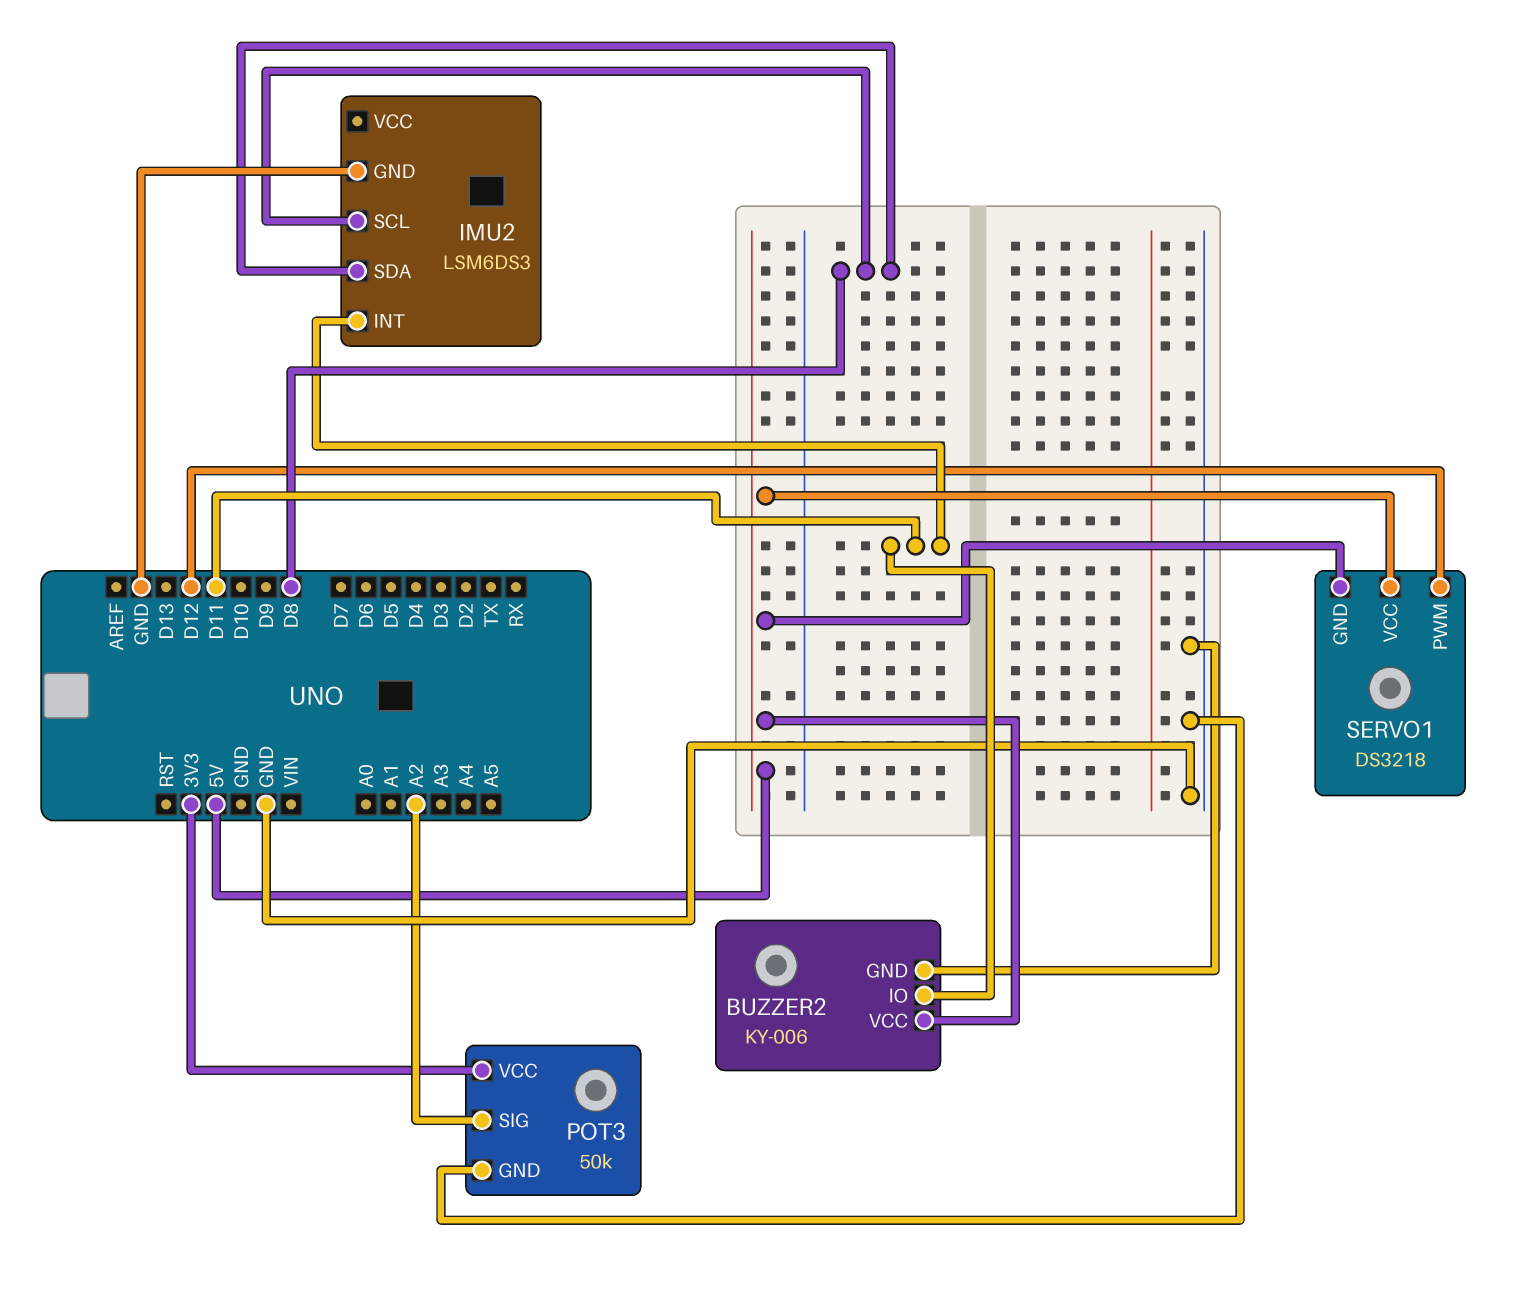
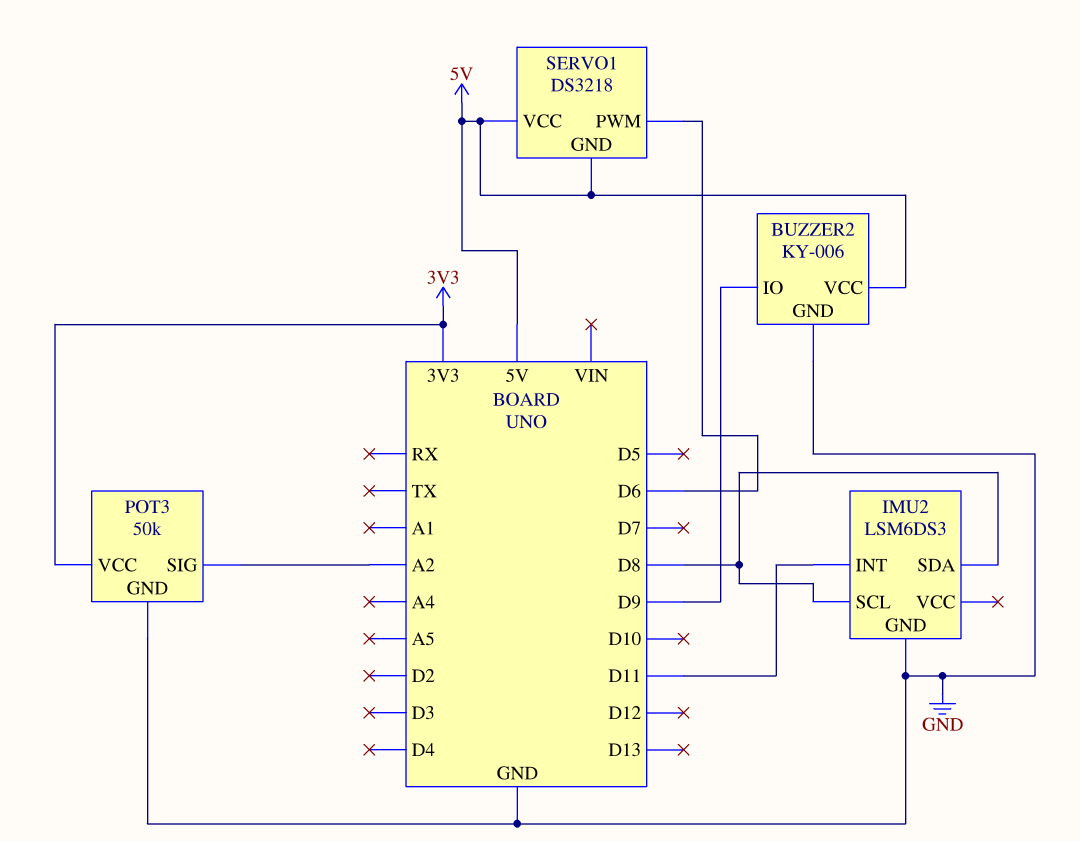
BUZZER2 pin IO: D11 -> D9
SERVO1 pin PWM: D12 -> D6

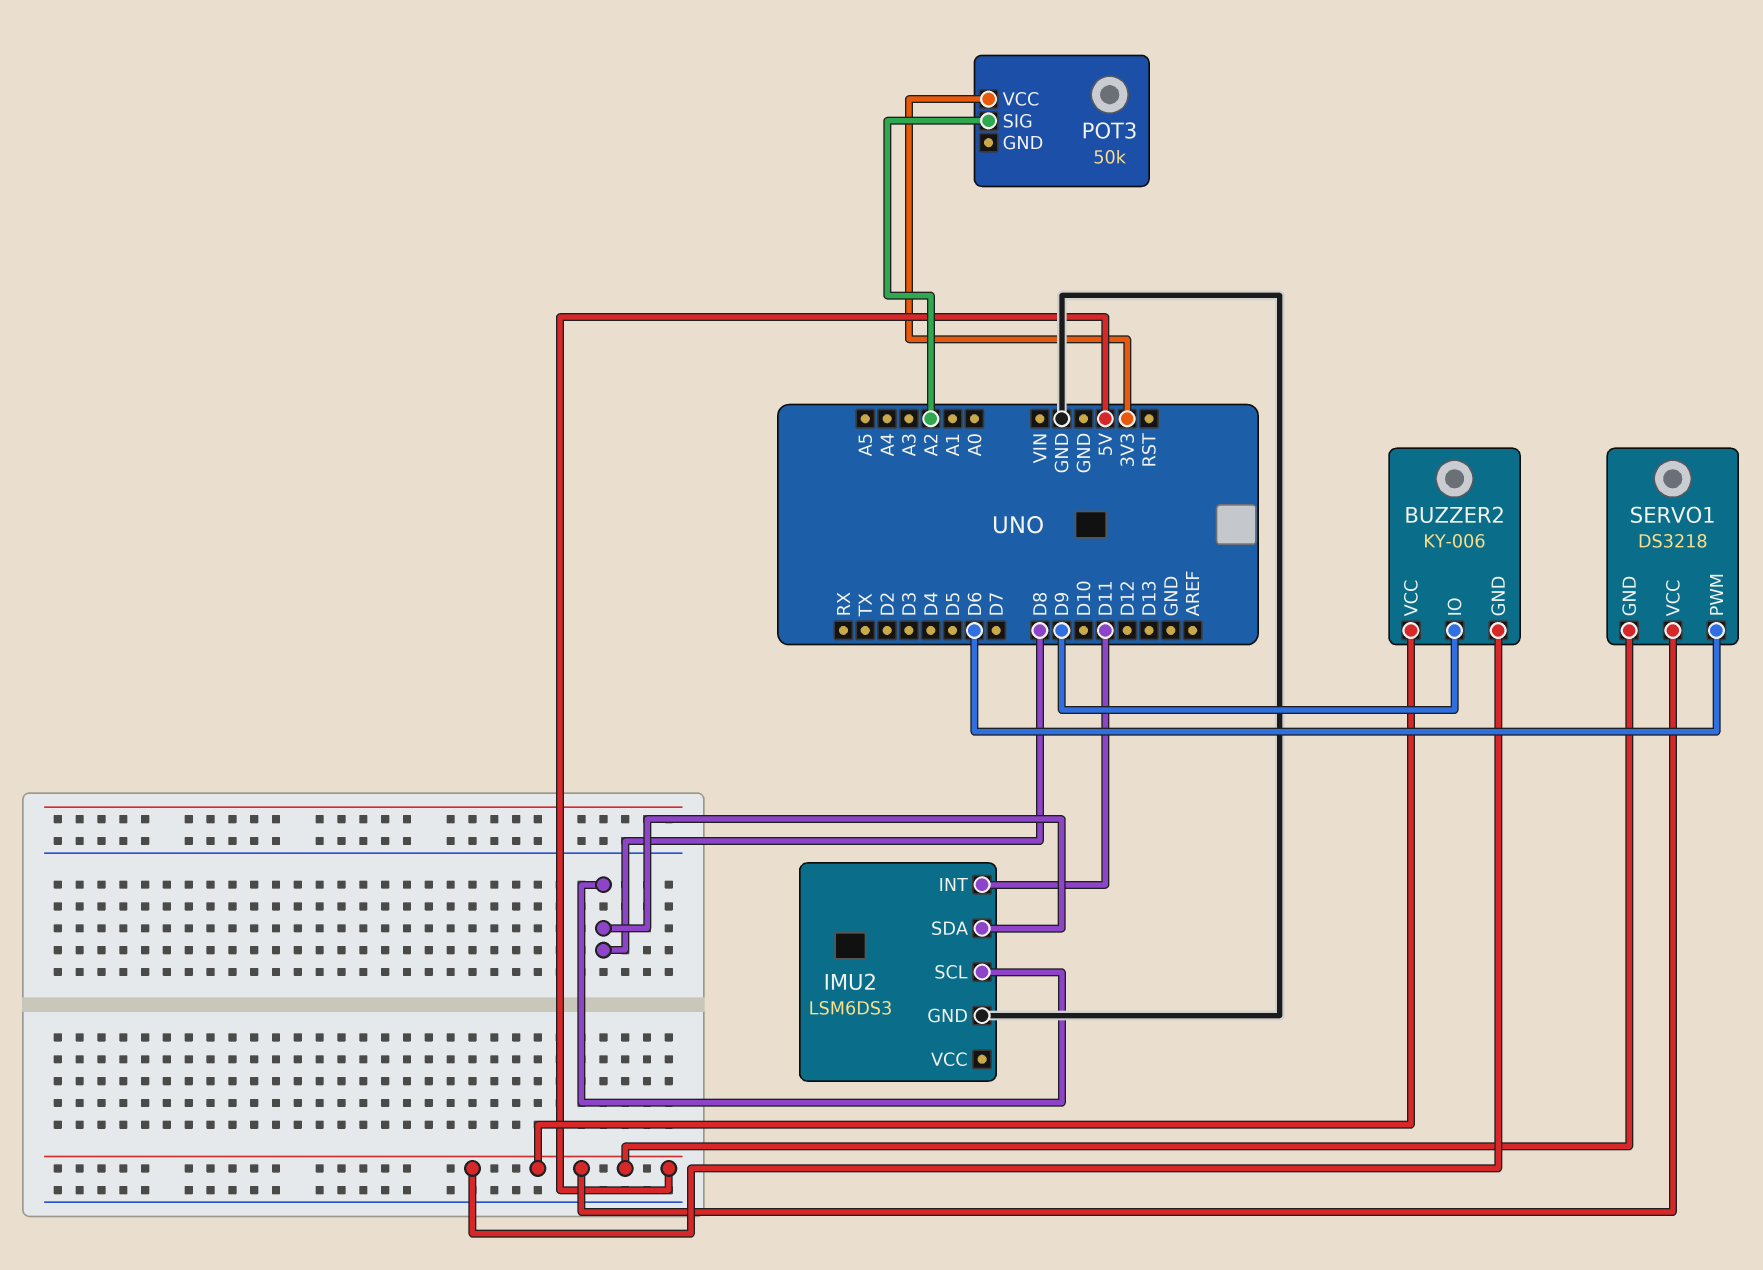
BUZZER2 pin GND: GND -> 5V
POT3 pin GND: GND -> none

